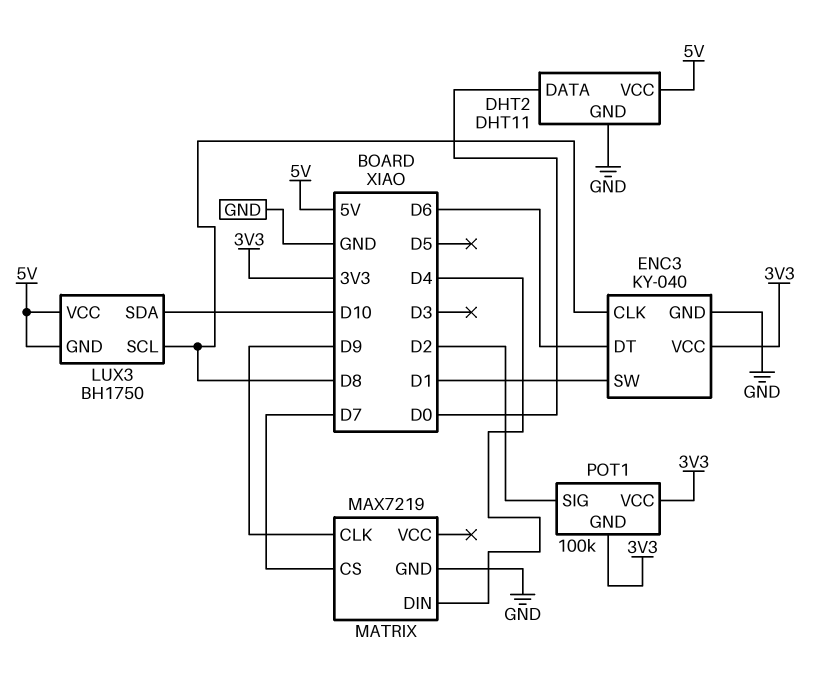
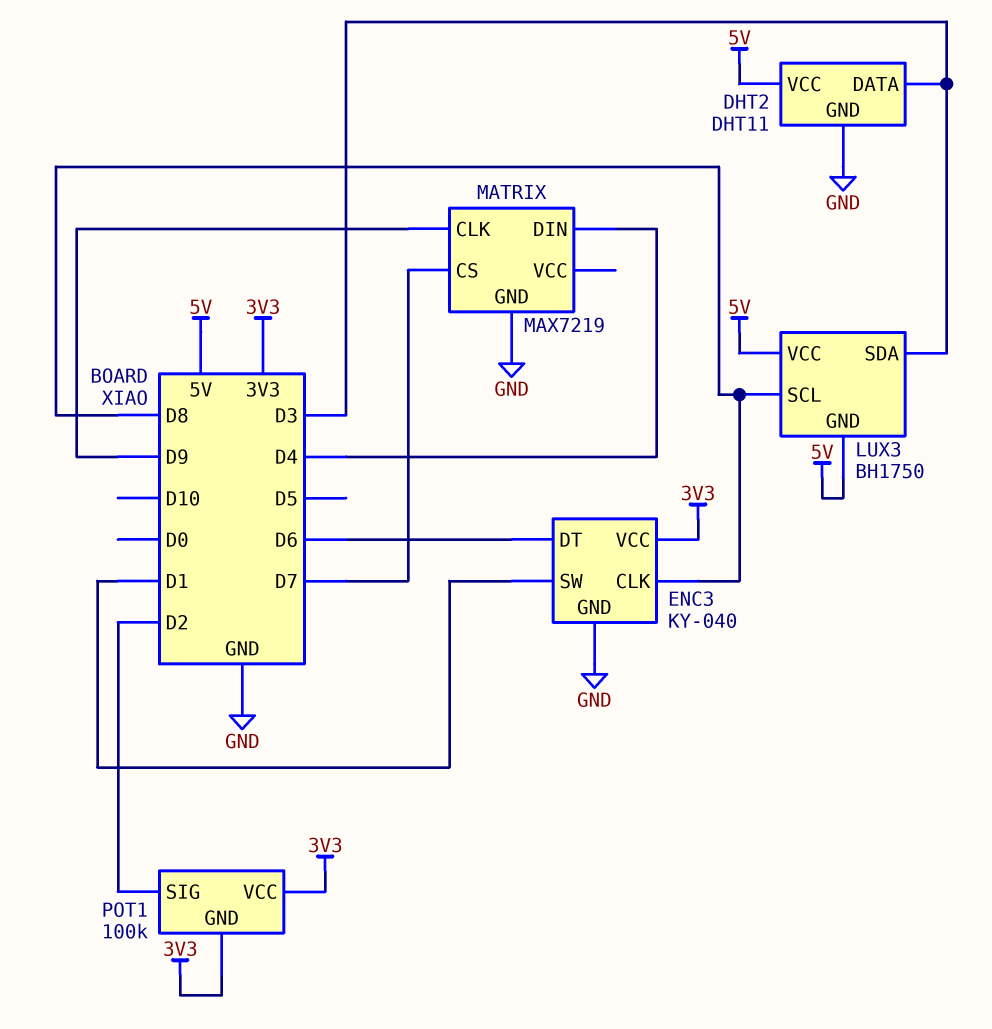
DHT2 pin DATA: D0 -> D3
LUX3 pin SDA: D10 -> D3

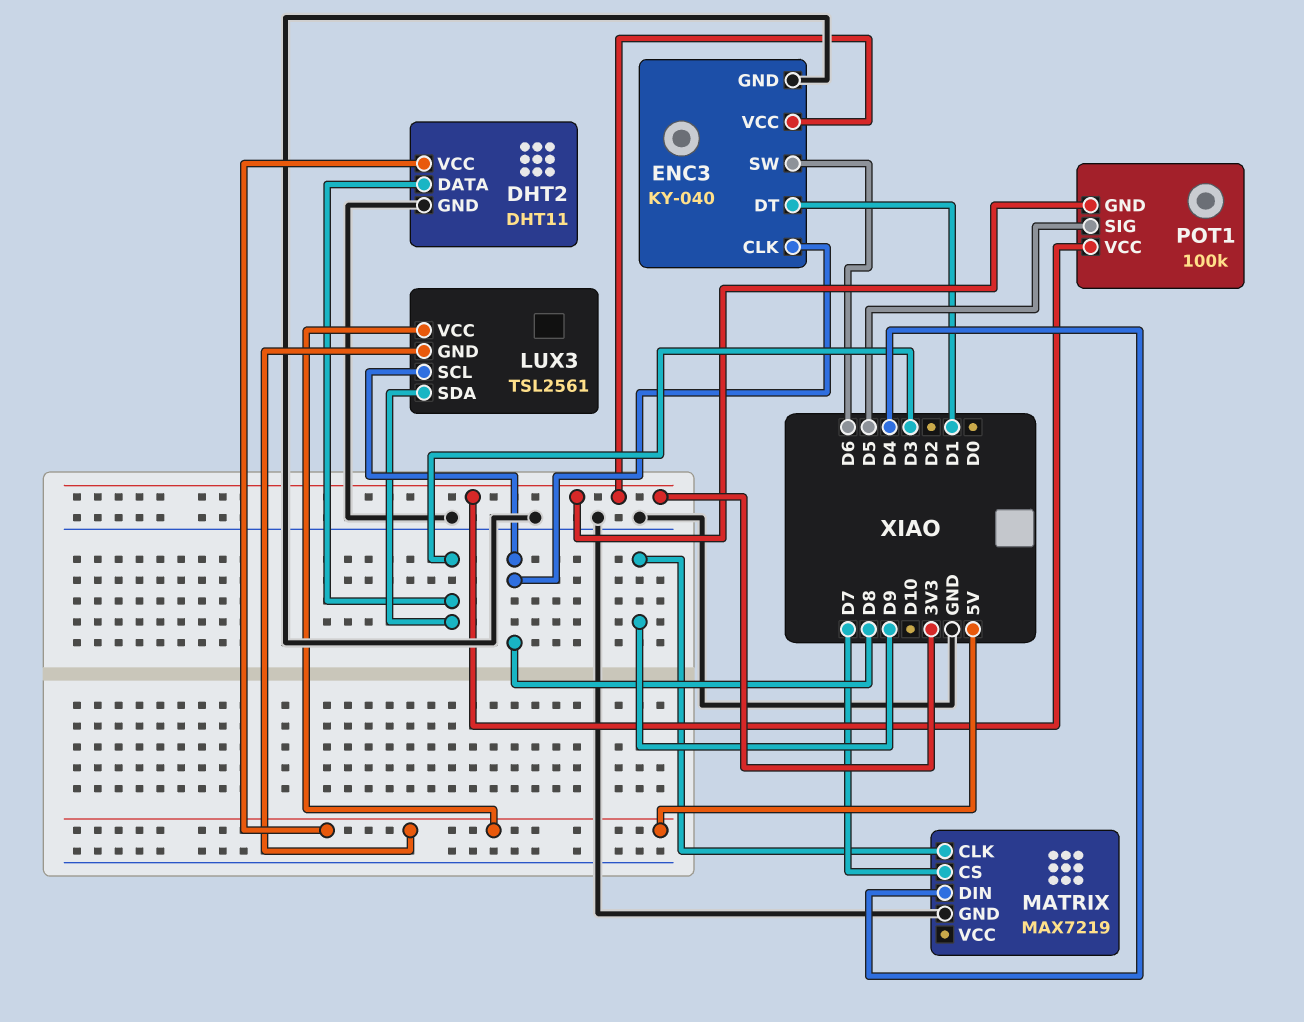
ENC3 pin DT: D6 -> D1
ENC3 pin SW: D1 -> D6
LUX3: BH1750 -> TSL2561
POT1 pin SIG: D2 -> D5

